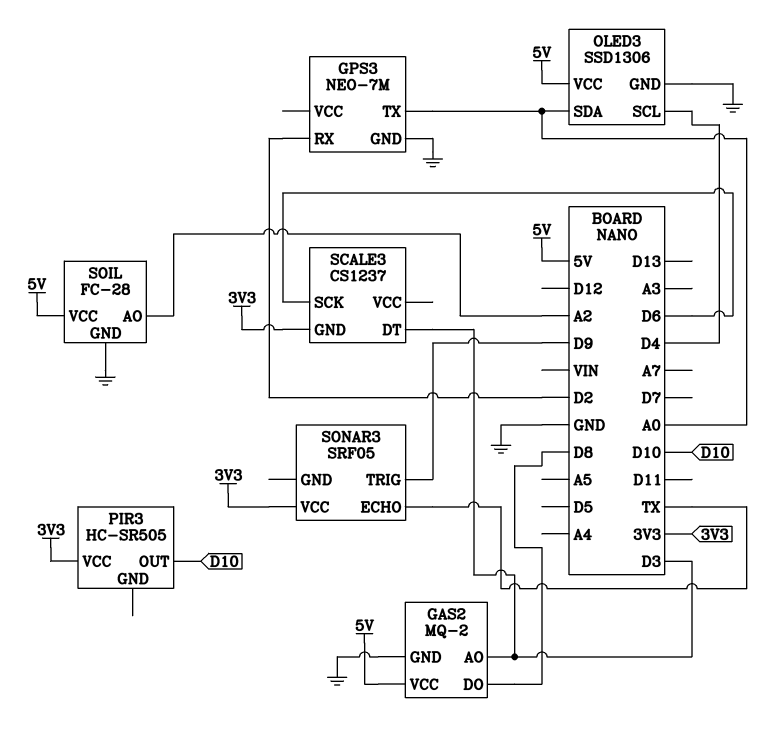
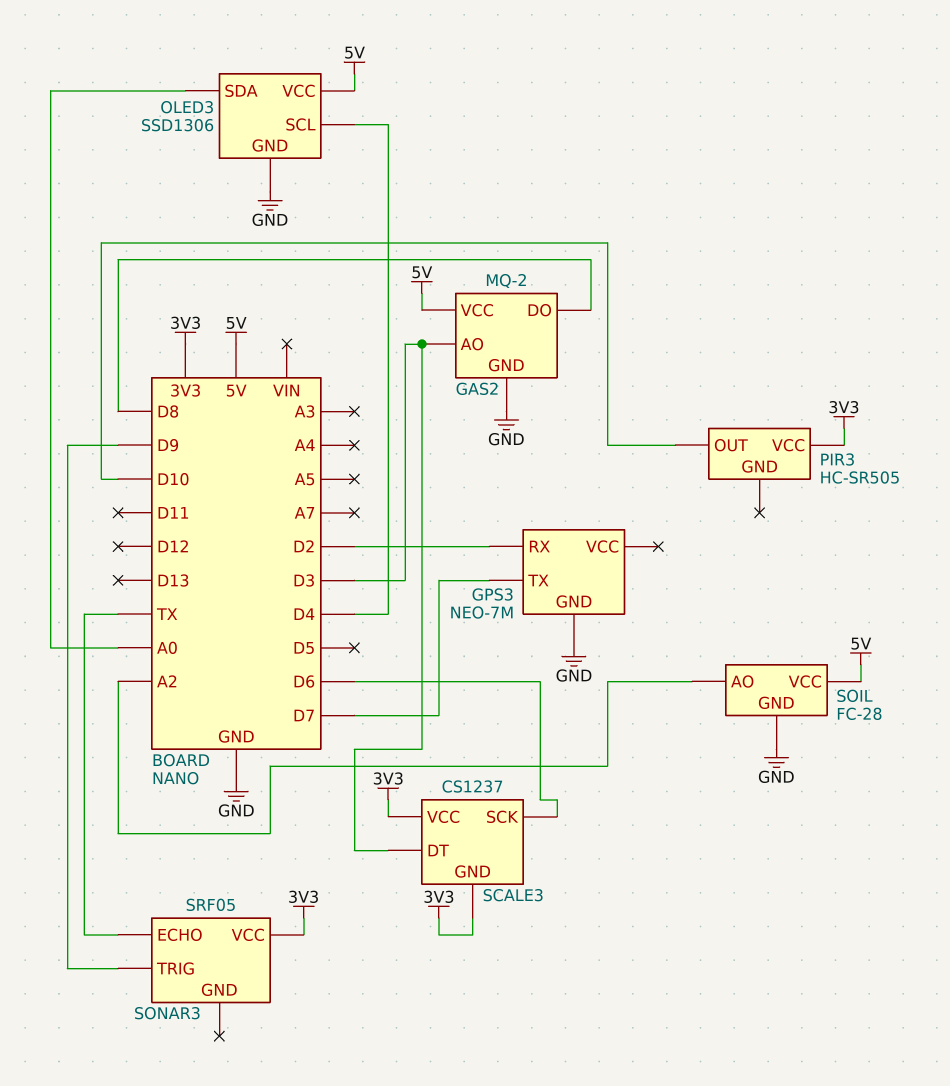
GPS3 pin TX: A0 -> D7
SCALE3 pin VCC: none -> 3V3

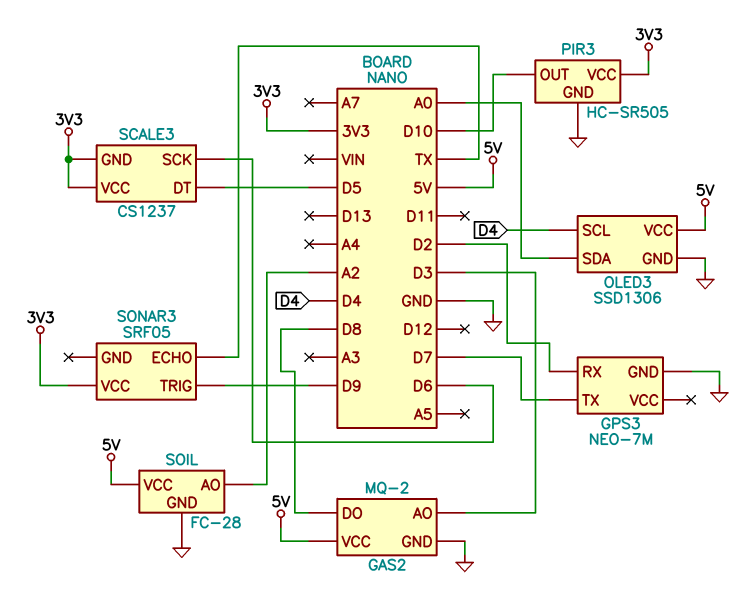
PIR3 pin GND: none -> GND
SCALE3 pin DT: D3 -> D5

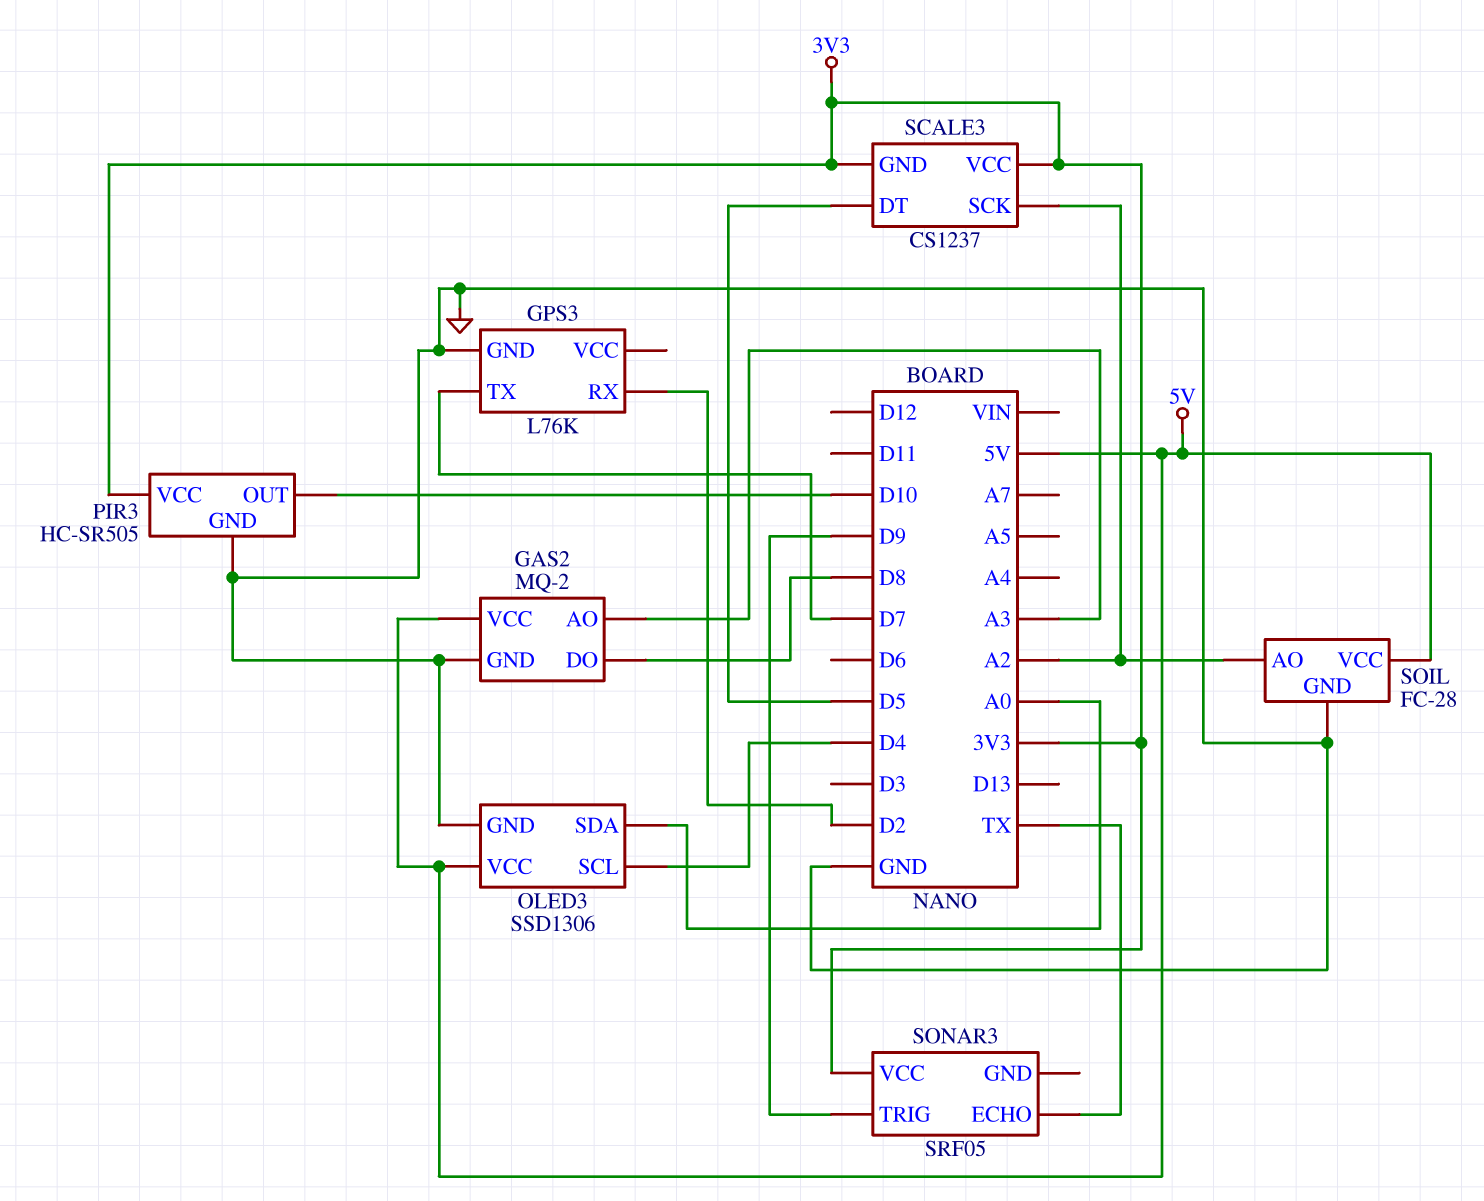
GAS2 pin AO: D3 -> A3
GPS3: NEO-7M -> L76K
SCALE3 pin SCK: D6 -> A2

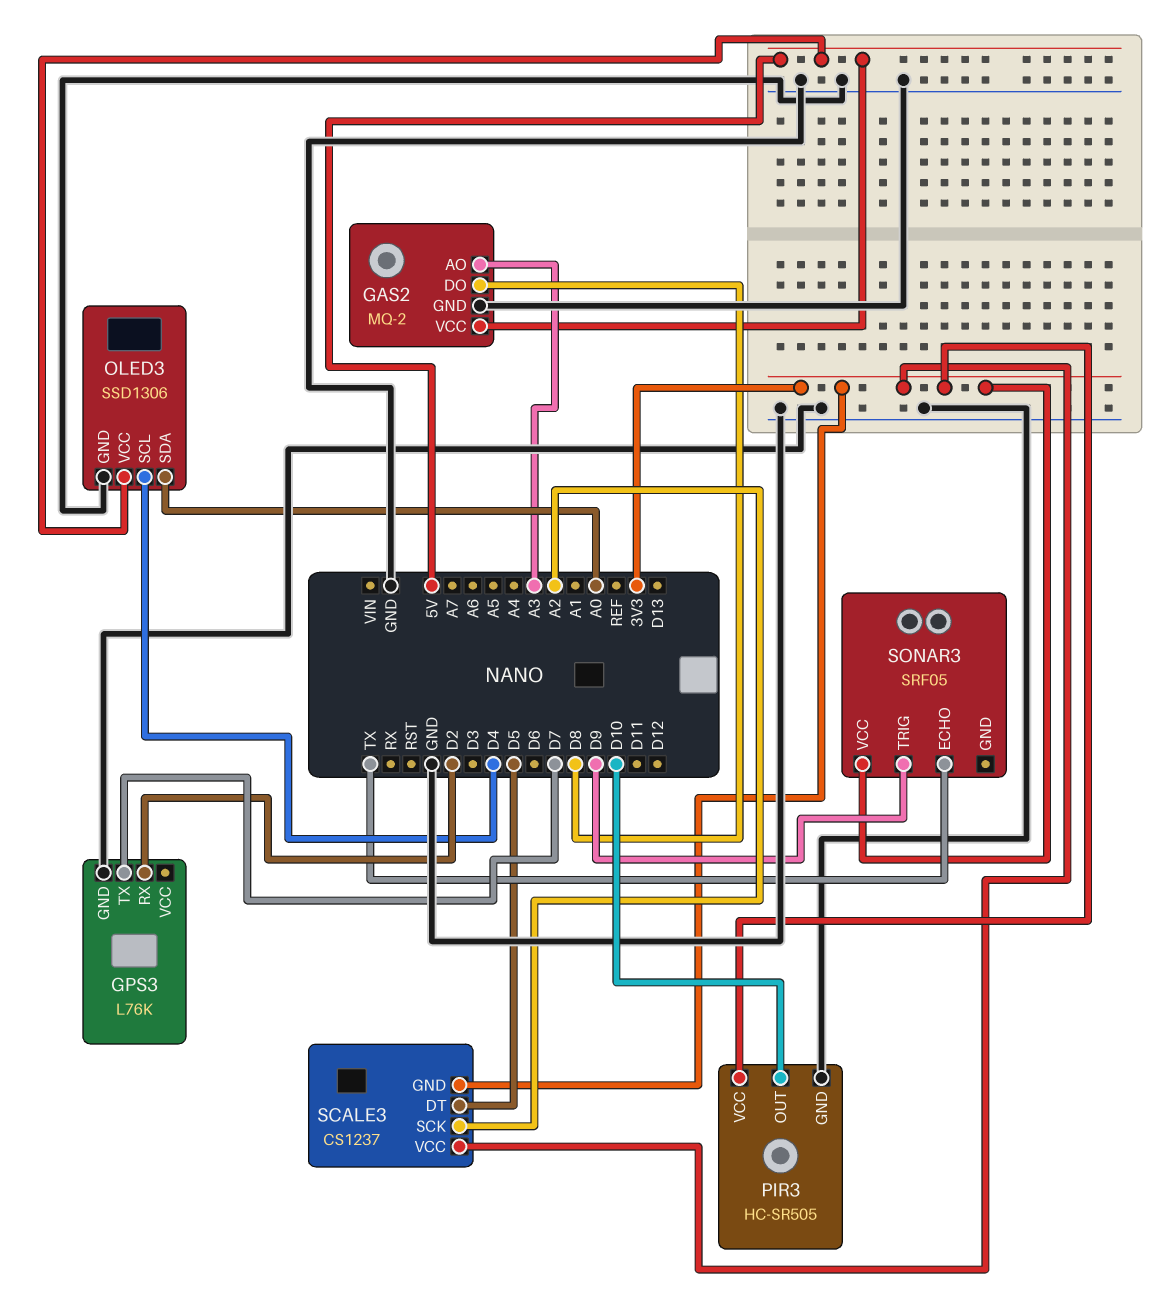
SOIL: FC-28 -> none
SOIL pin AO: A2 -> none
SOIL pin GND: GND -> none
SOIL pin VCC: 5V -> none

